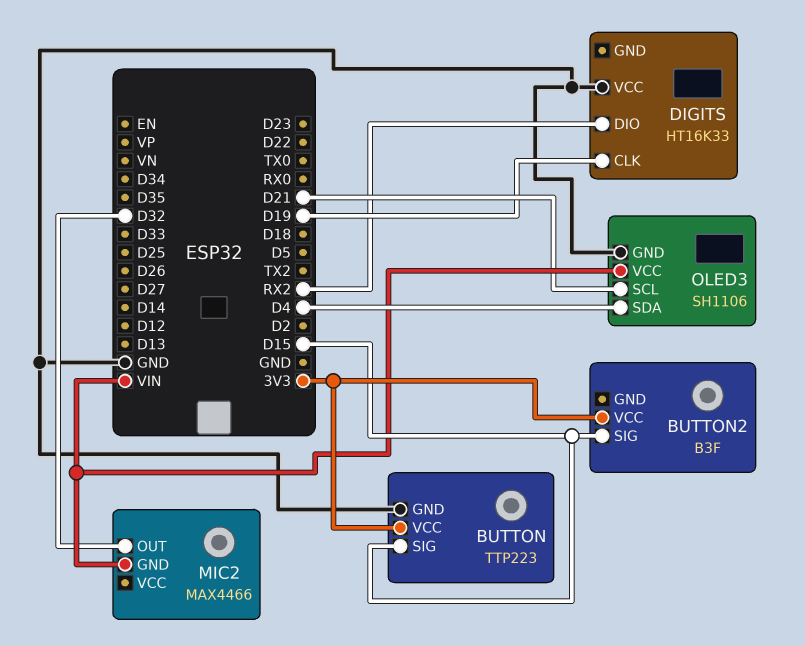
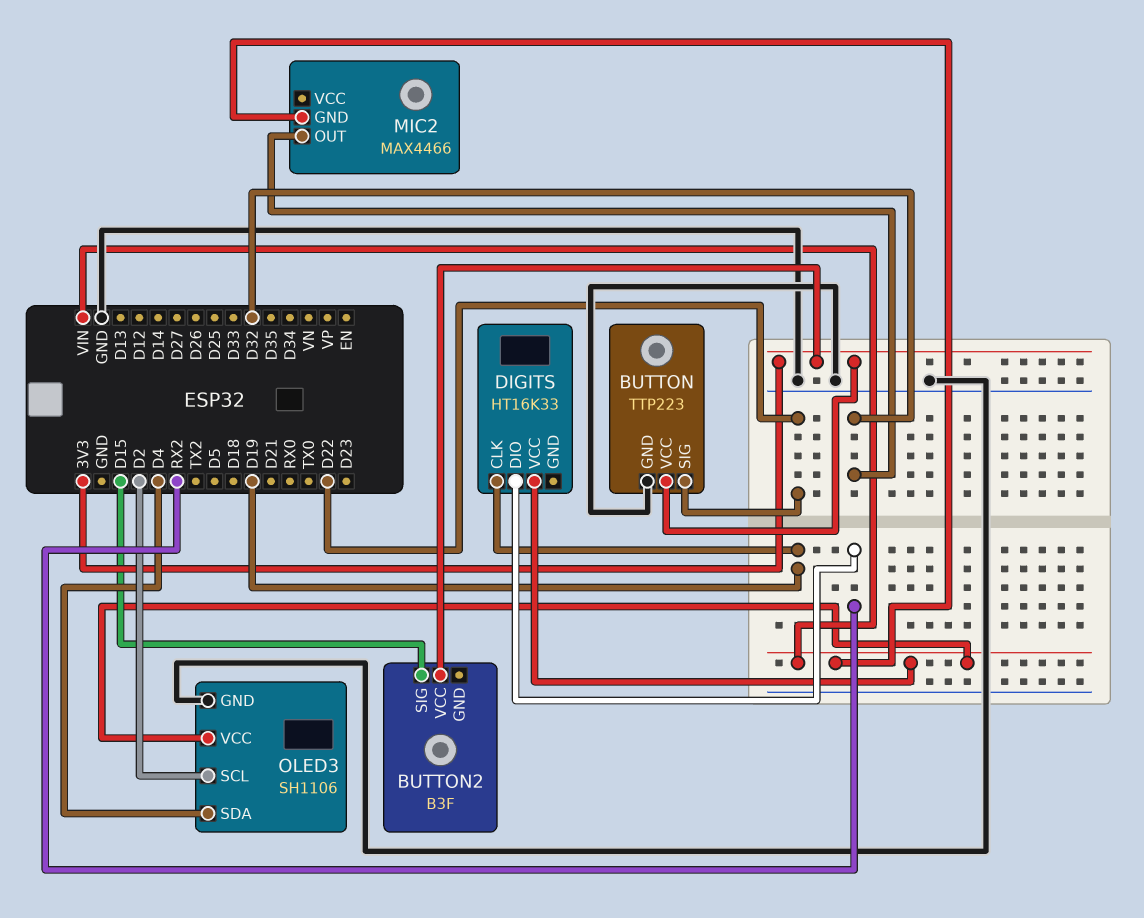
BUTTON pin SIG: D15 -> D22
DIGITS pin VCC: GND -> VIN
OLED3 pin SCL: D21 -> D2

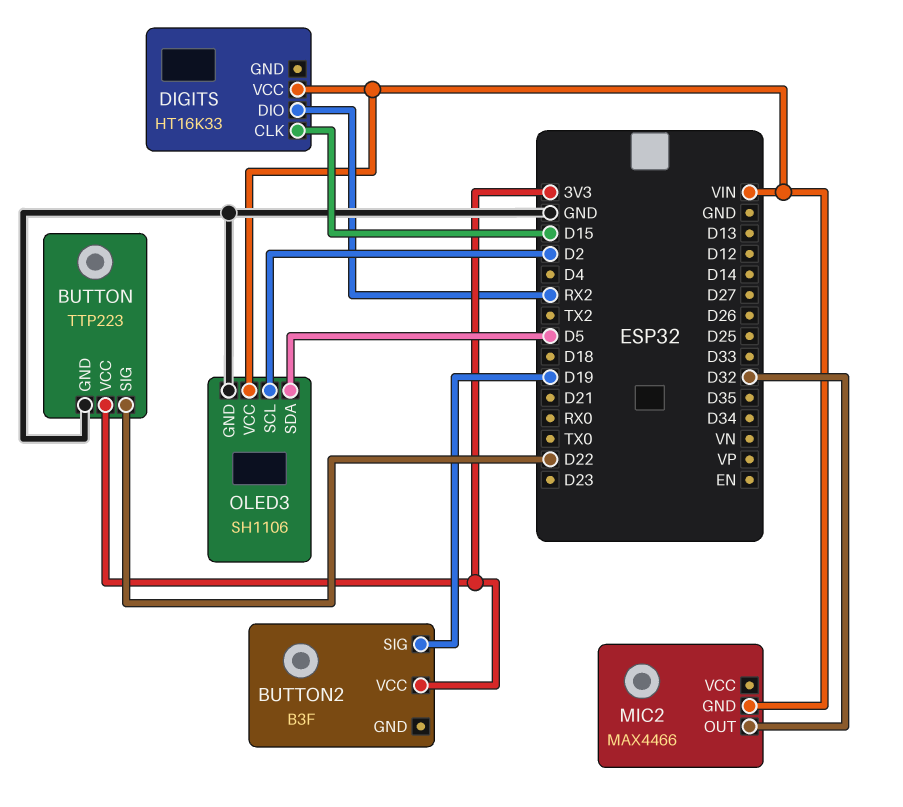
BUTTON2 pin SIG: D15 -> D19
DIGITS pin CLK: D19 -> D15
OLED3 pin SDA: D4 -> D5

